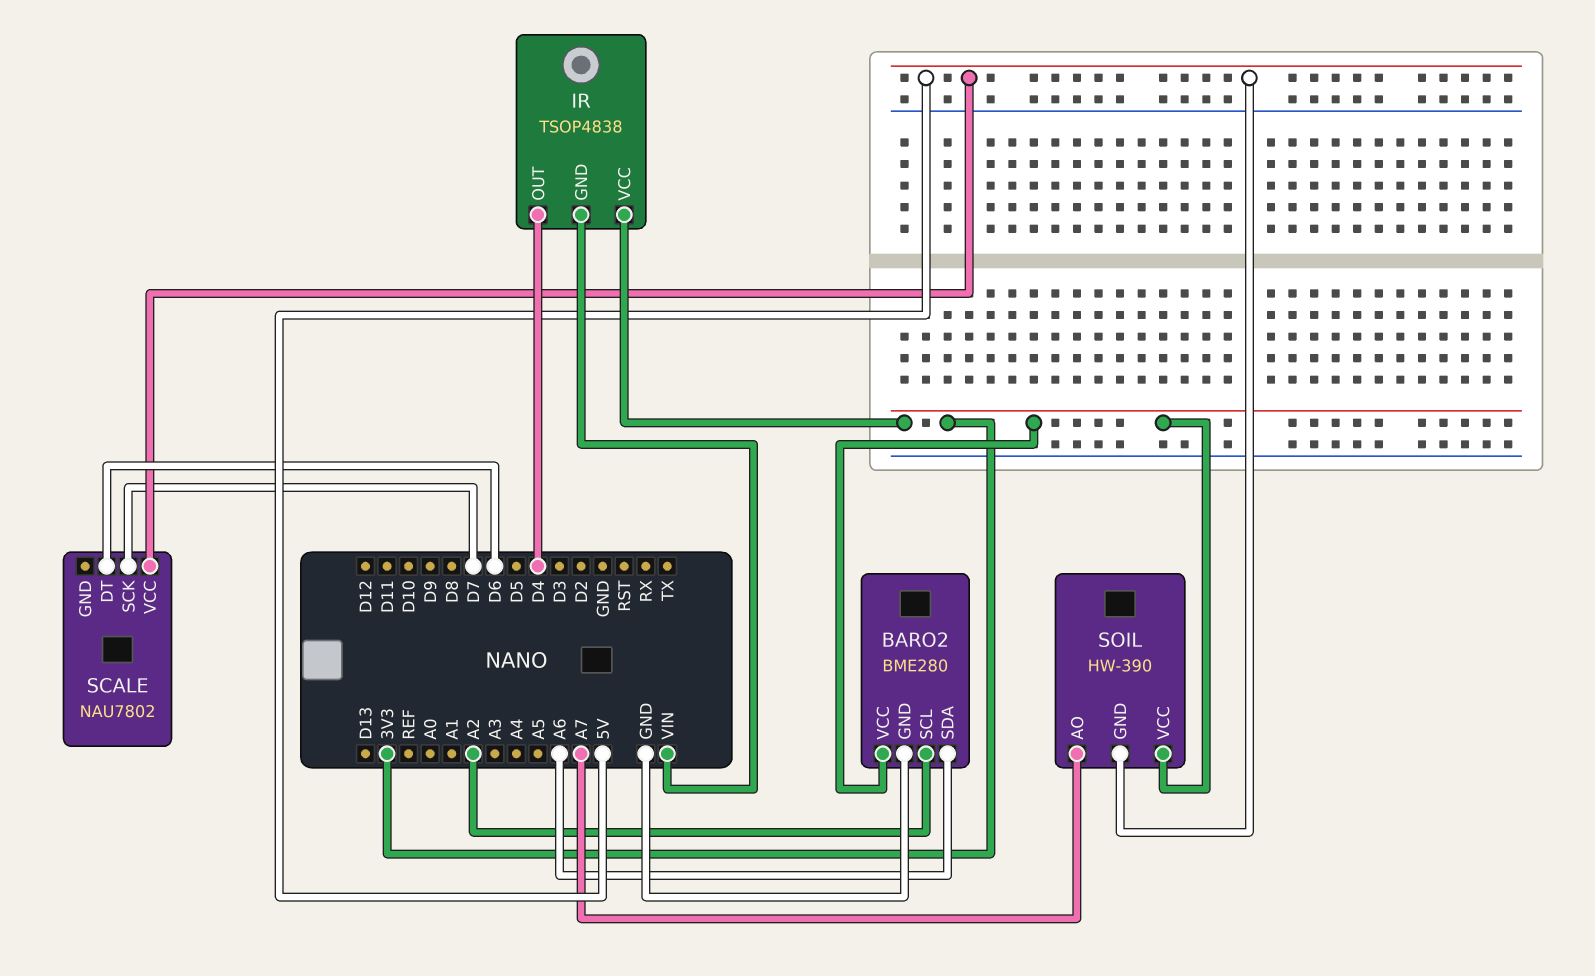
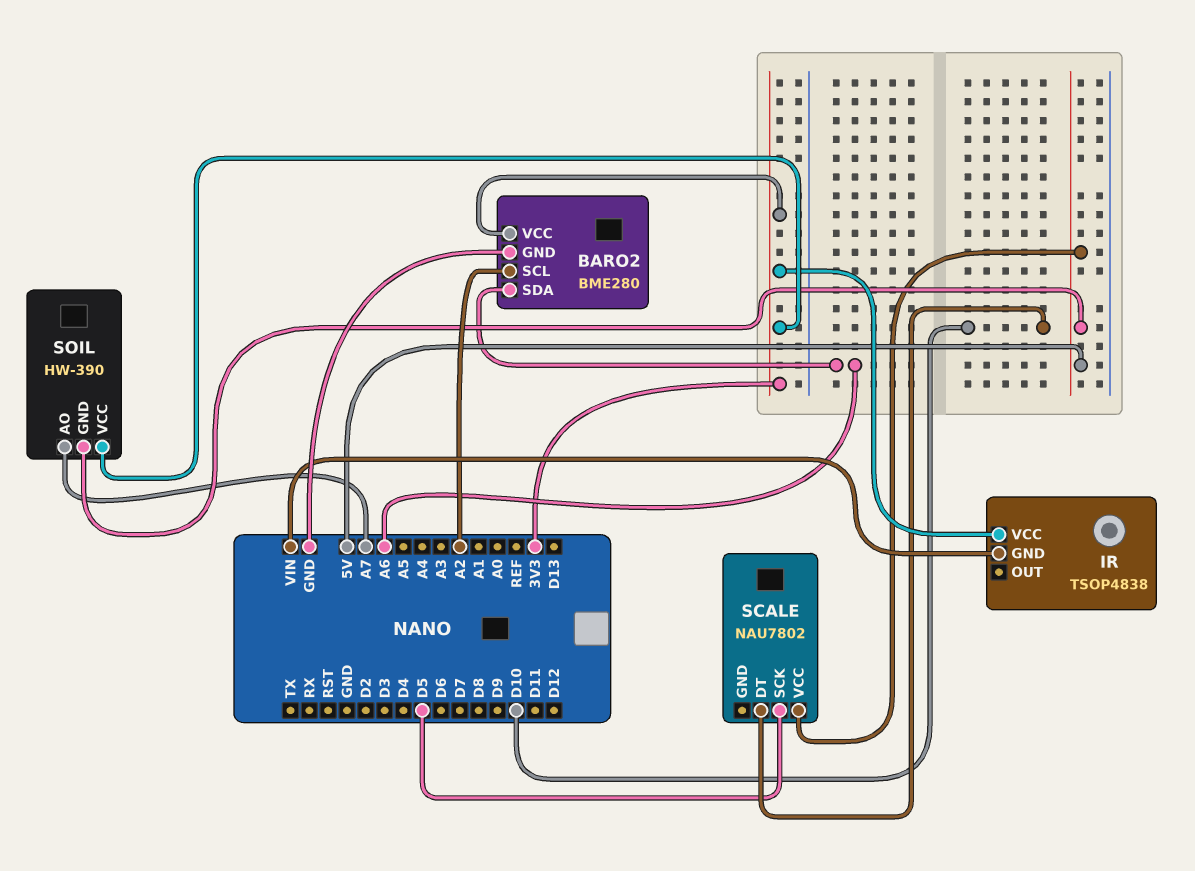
IR pin OUT: D4 -> none
SCALE pin DT: D6 -> D10
SCALE pin SCK: D7 -> D5

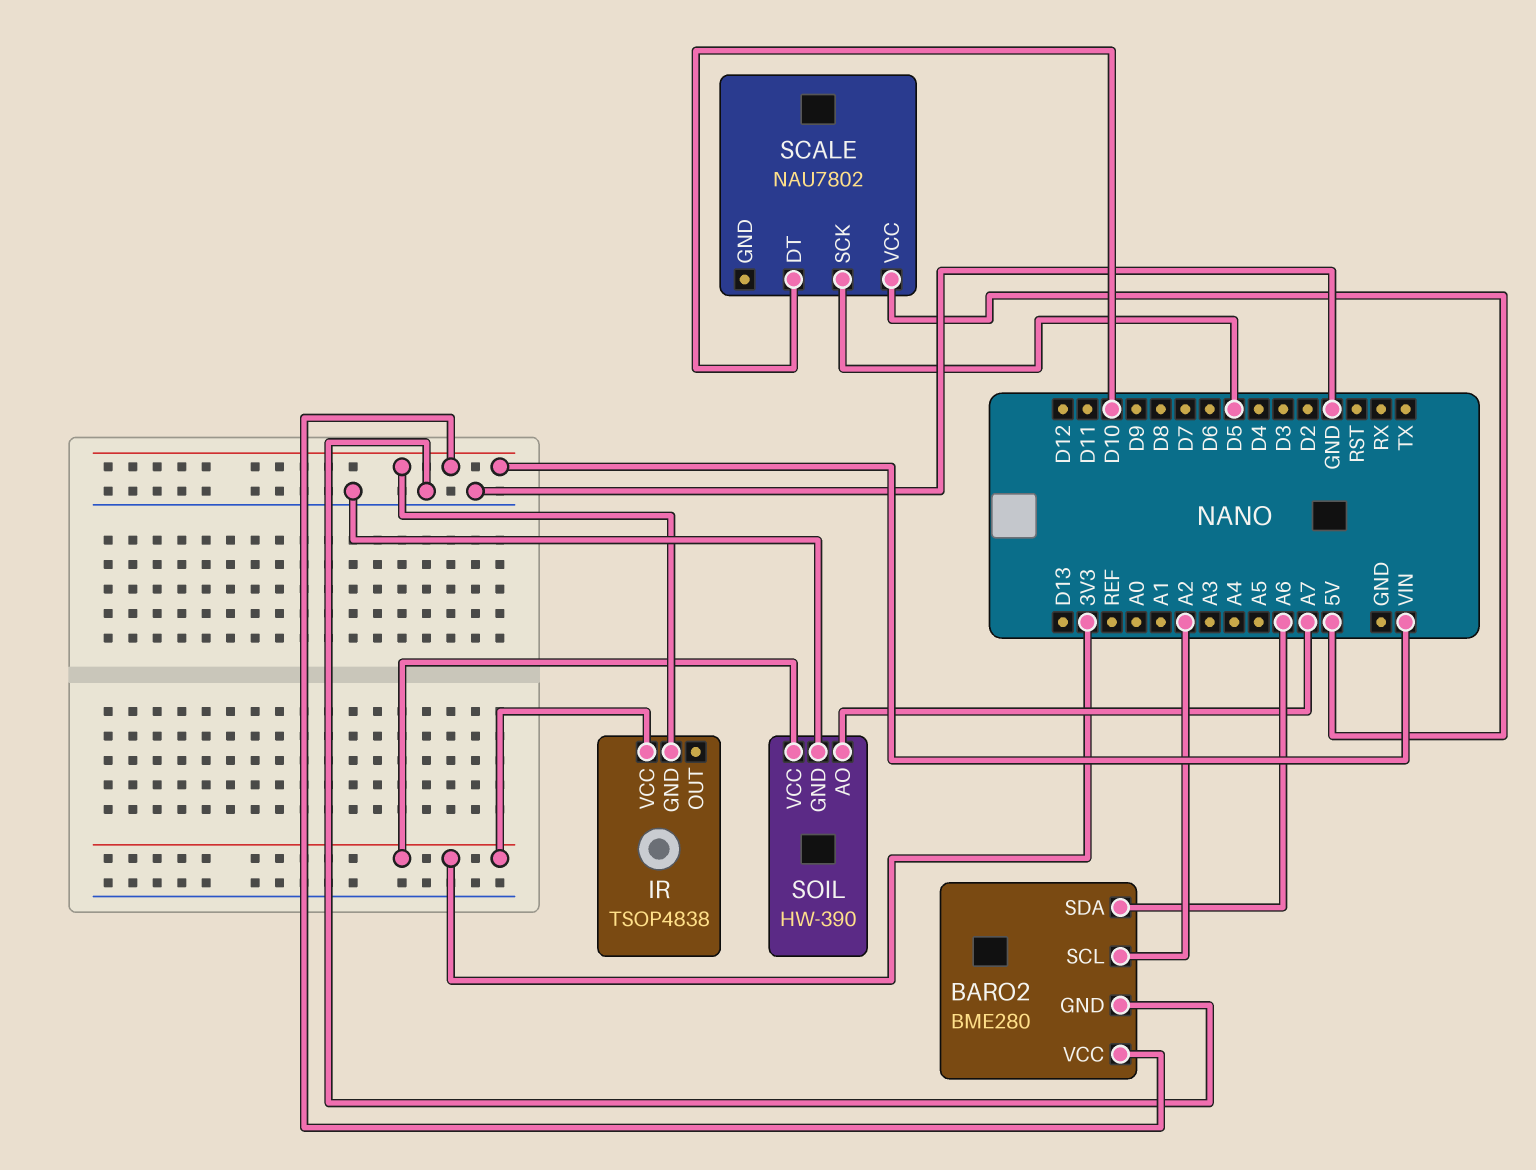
BARO2 pin VCC: 3V3 -> VIN
SOIL pin GND: 5V -> GND

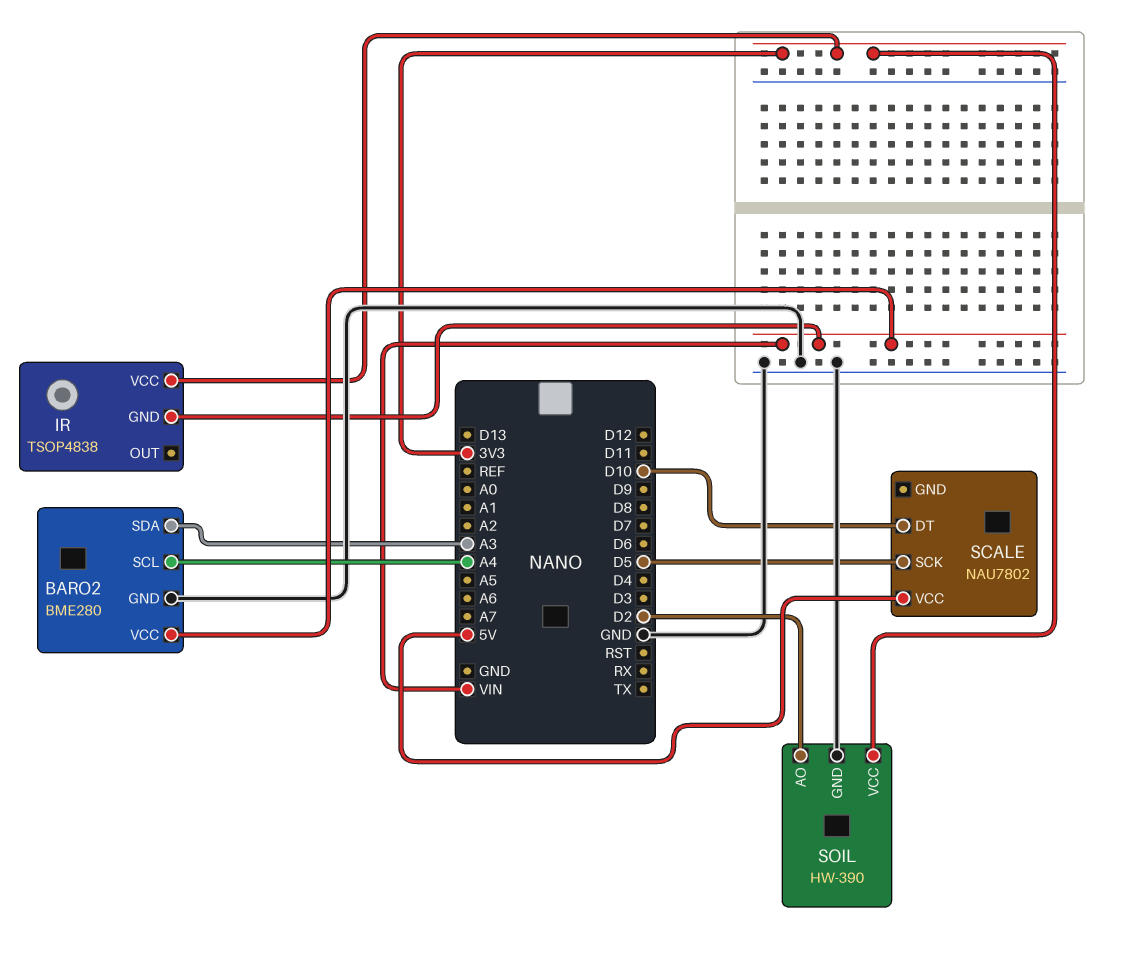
BARO2 pin SCL: A2 -> A4
BARO2 pin SDA: A6 -> A3
SOIL pin AO: A7 -> D2

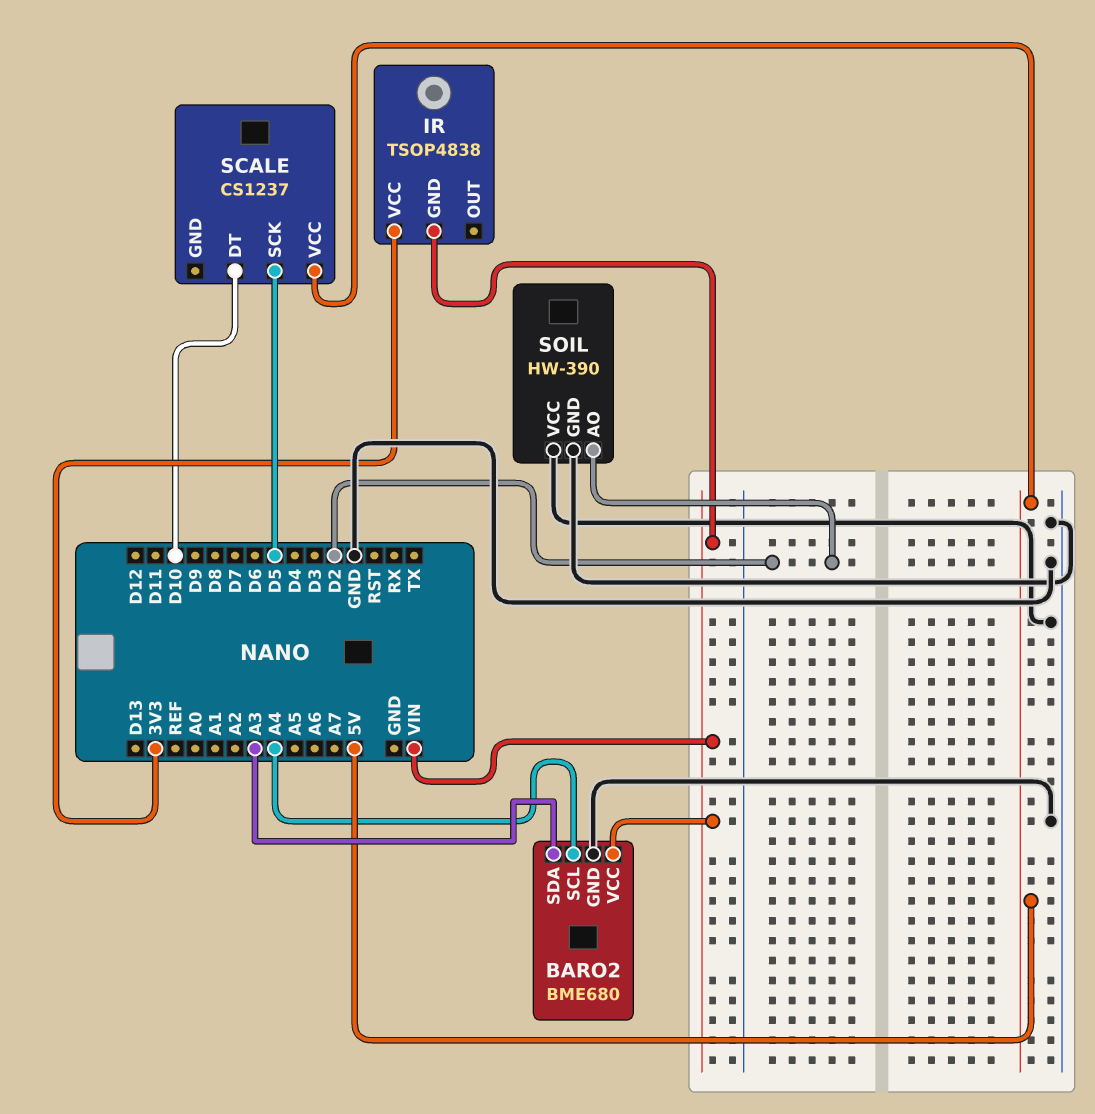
BARO2: BME280 -> BME680
SCALE: NAU7802 -> CS1237
SOIL pin VCC: 3V3 -> GND

